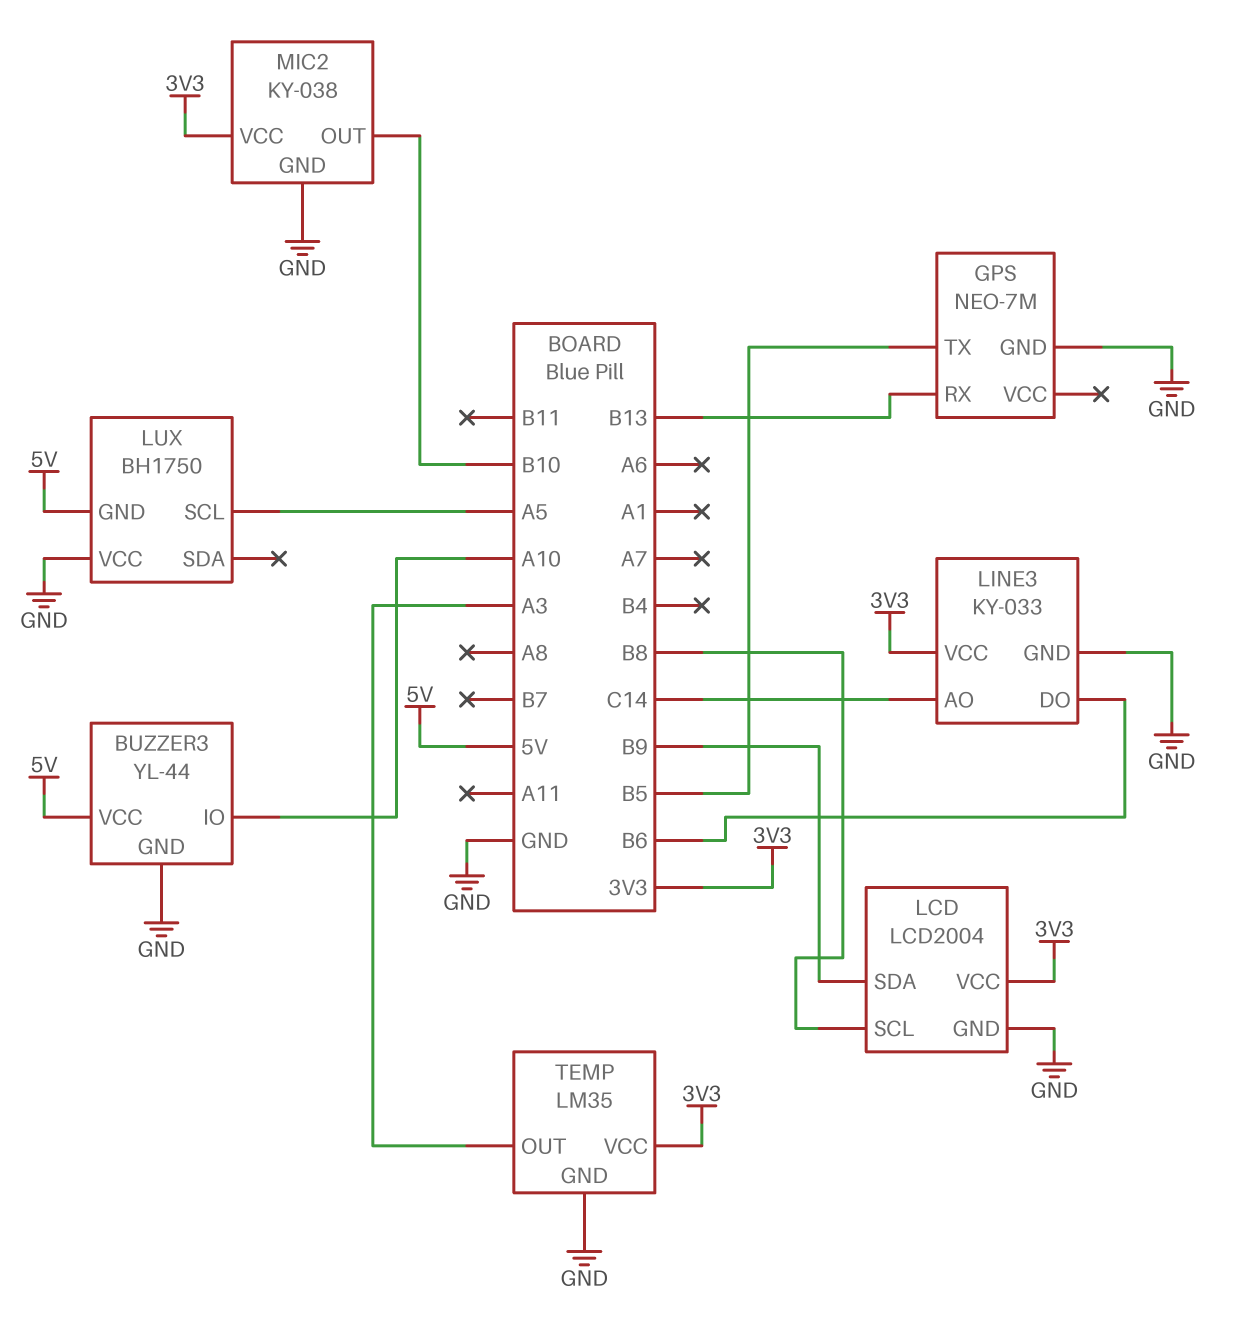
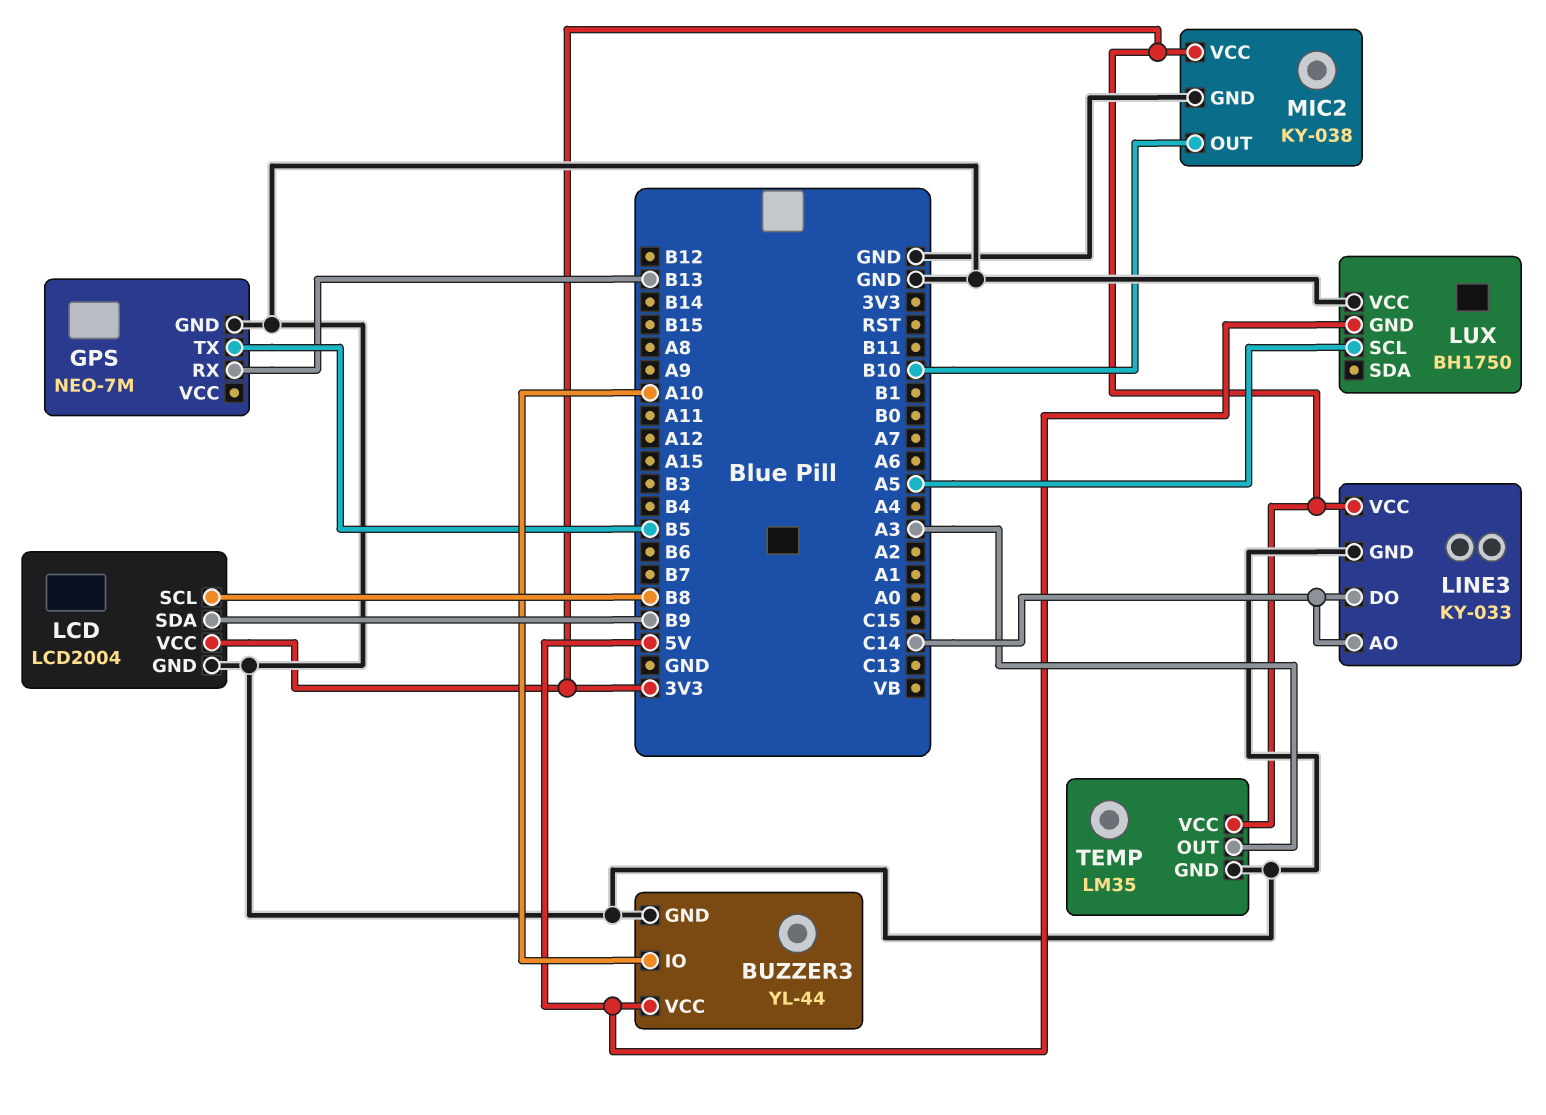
LINE3 pin DO: B6 -> C14

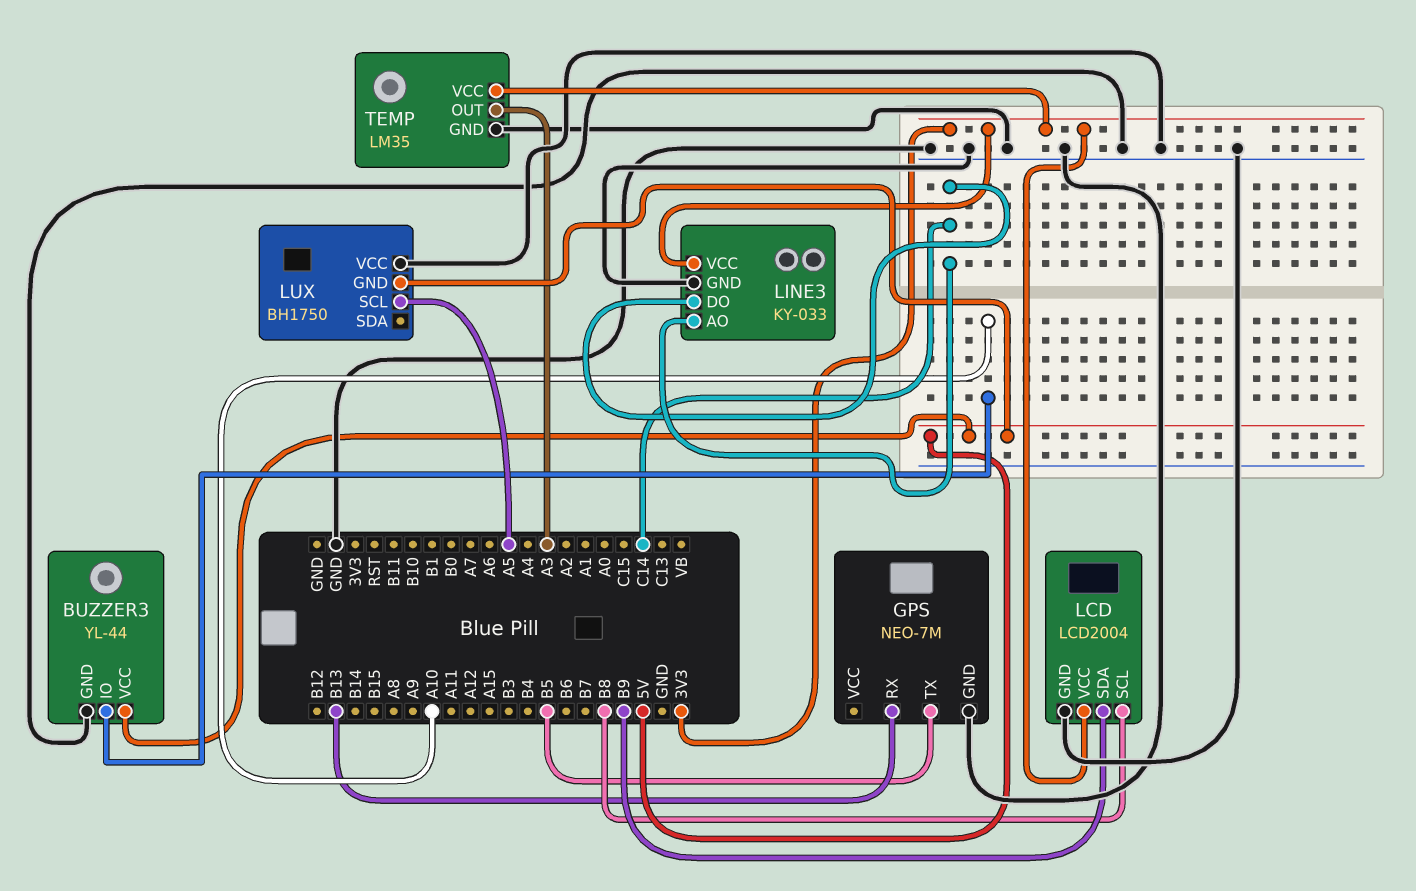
MIC2: KY-038 -> none
MIC2 pin GND: GND -> none
MIC2 pin OUT: B10 -> none
MIC2 pin VCC: 3V3 -> none

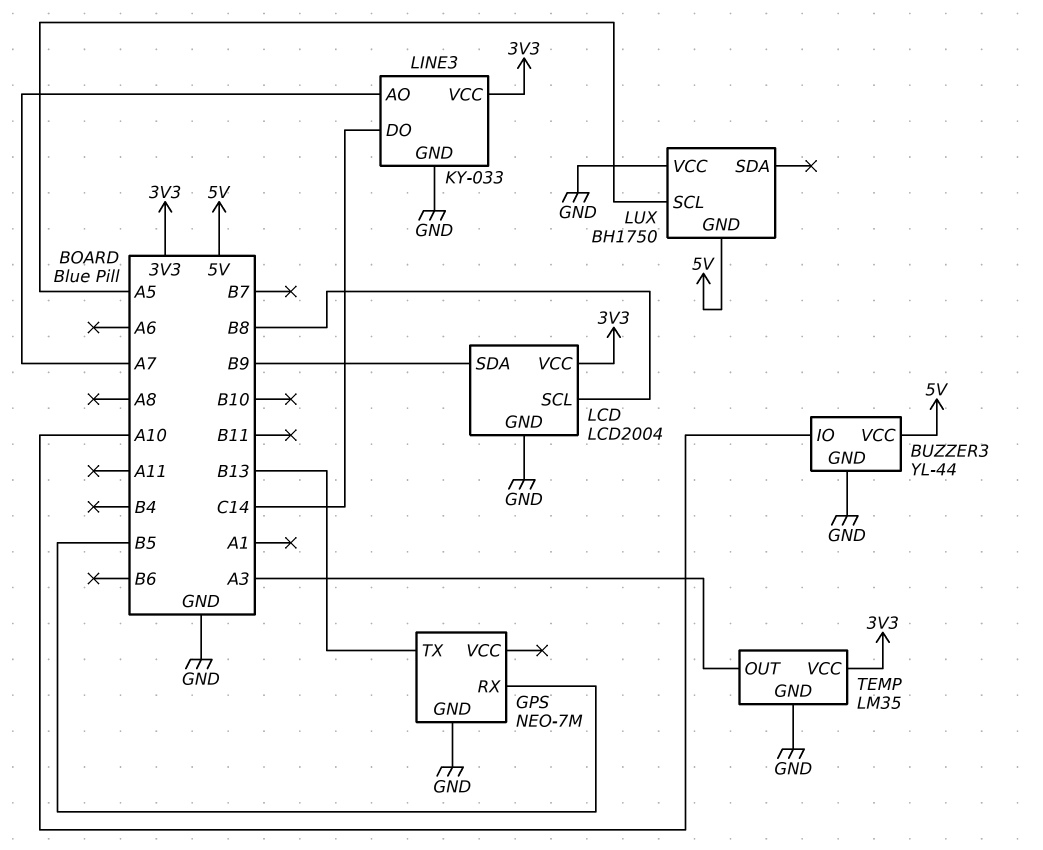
GPS pin RX: B13 -> B5
GPS pin TX: B5 -> B13
LINE3 pin AO: C14 -> A7

